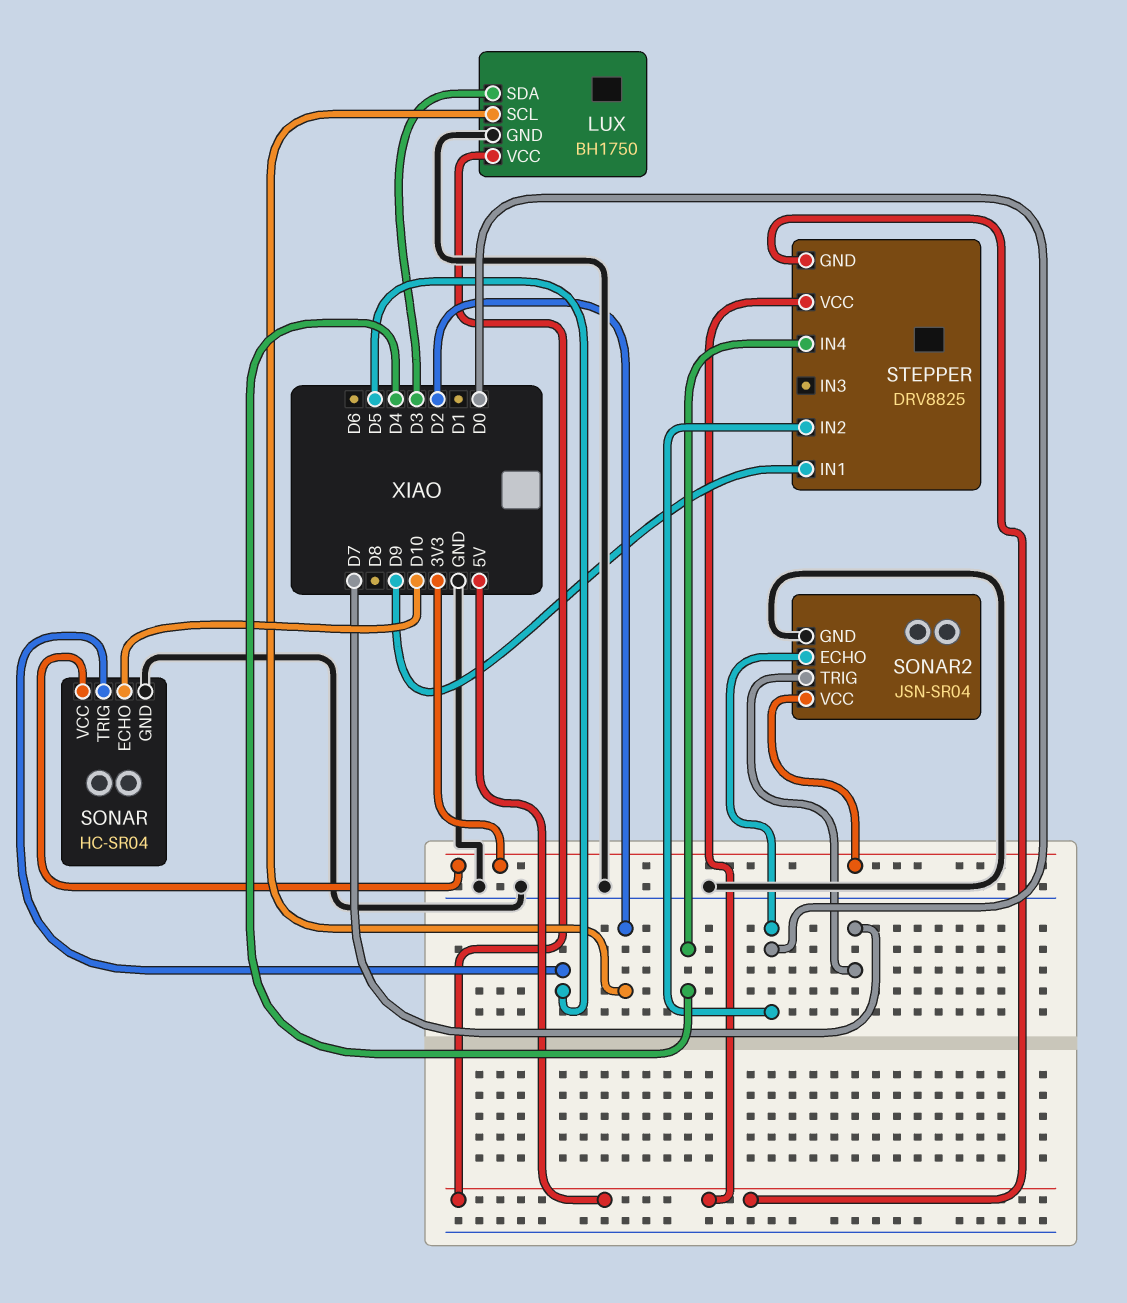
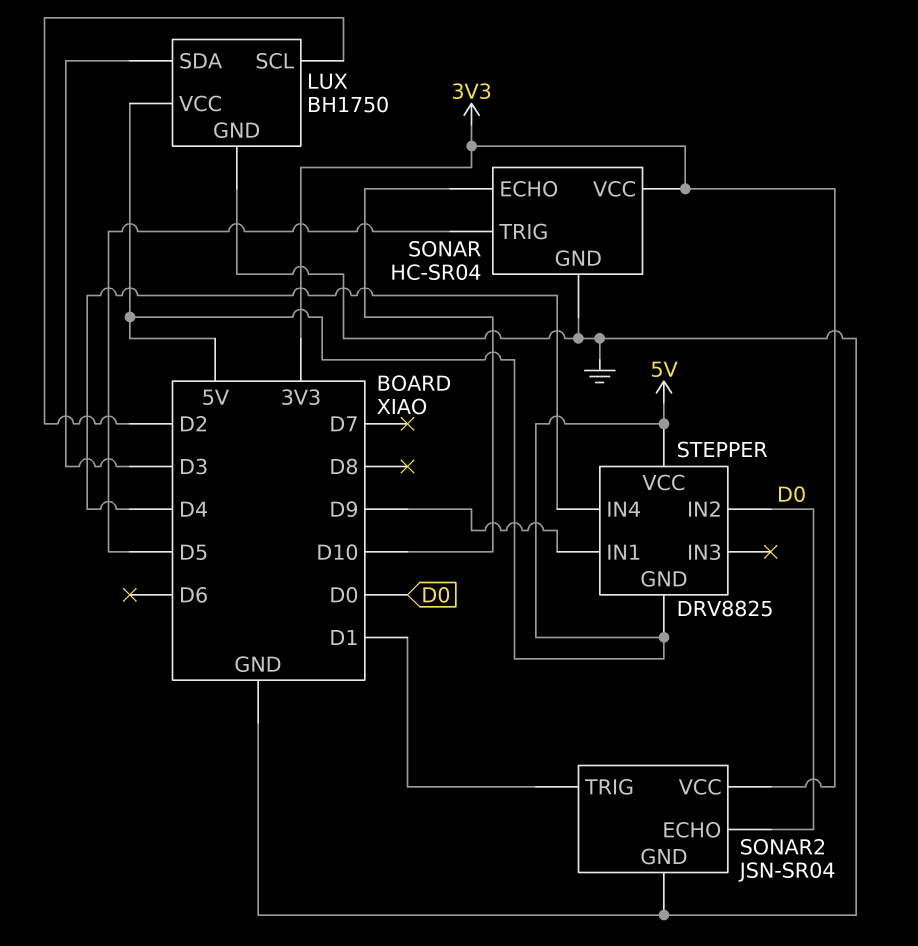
SONAR2 pin TRIG: D7 -> D1

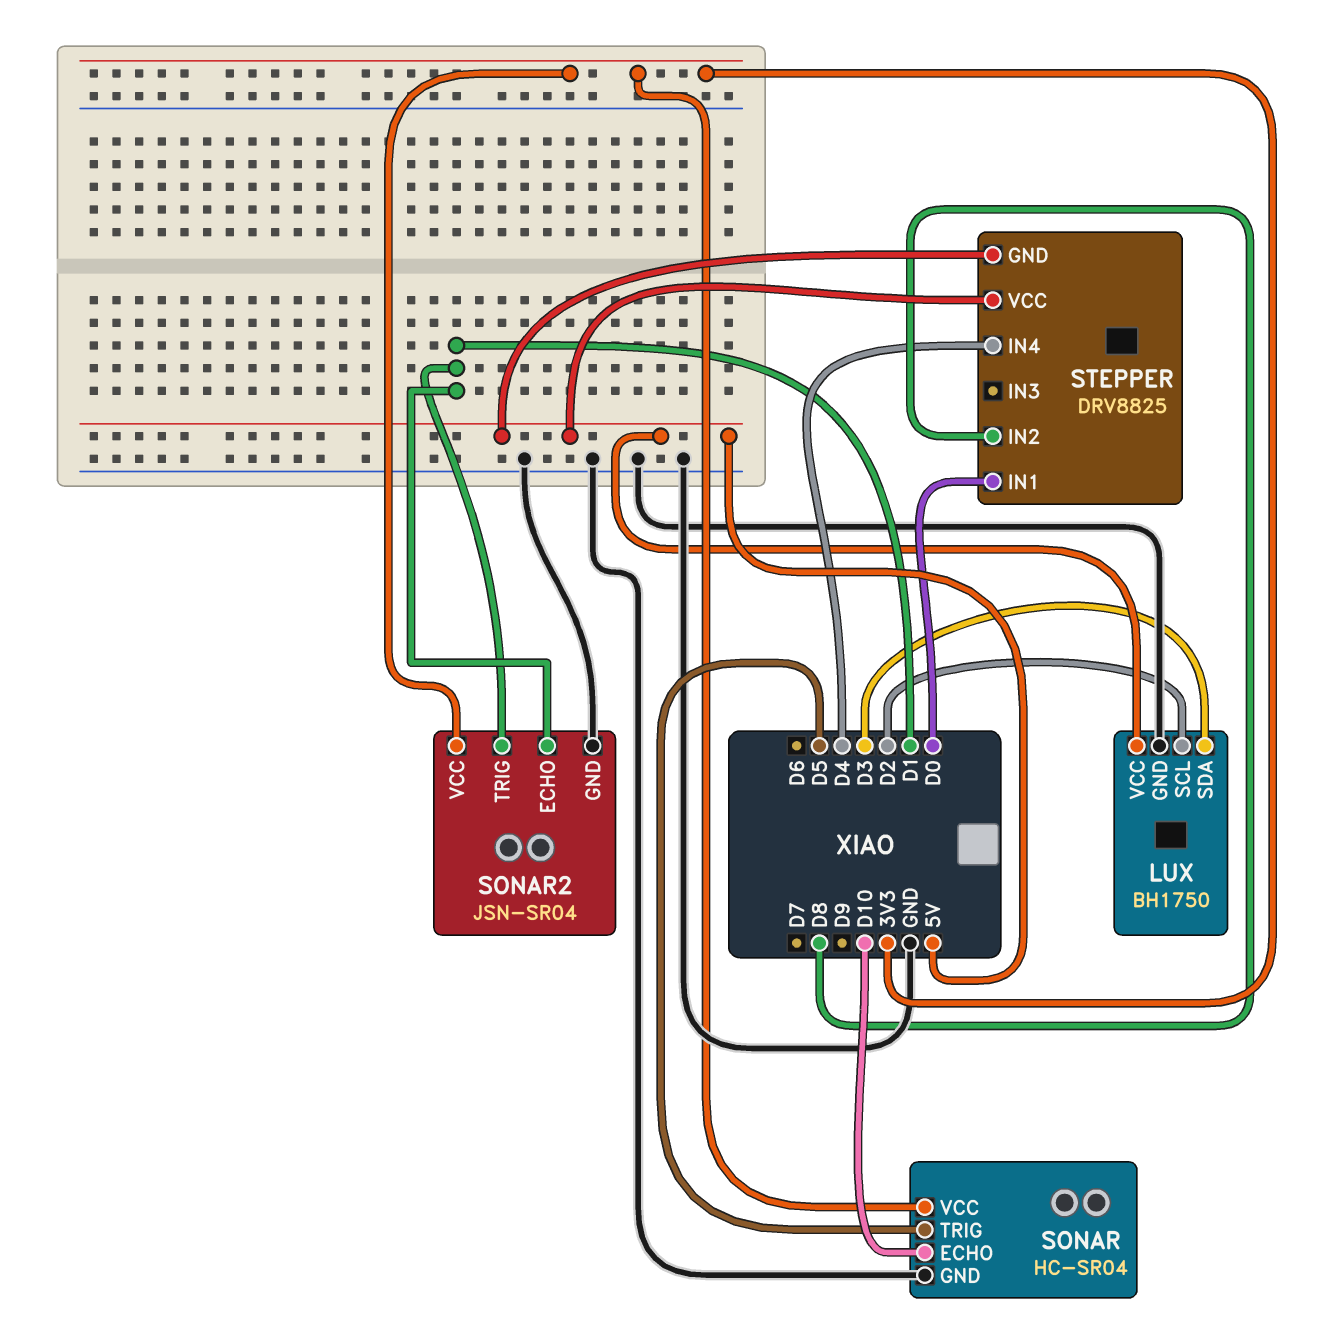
SONAR2 pin ECHO: D0 -> D1
STEPPER pin IN1: D9 -> D0
STEPPER pin IN2: D0 -> D8

